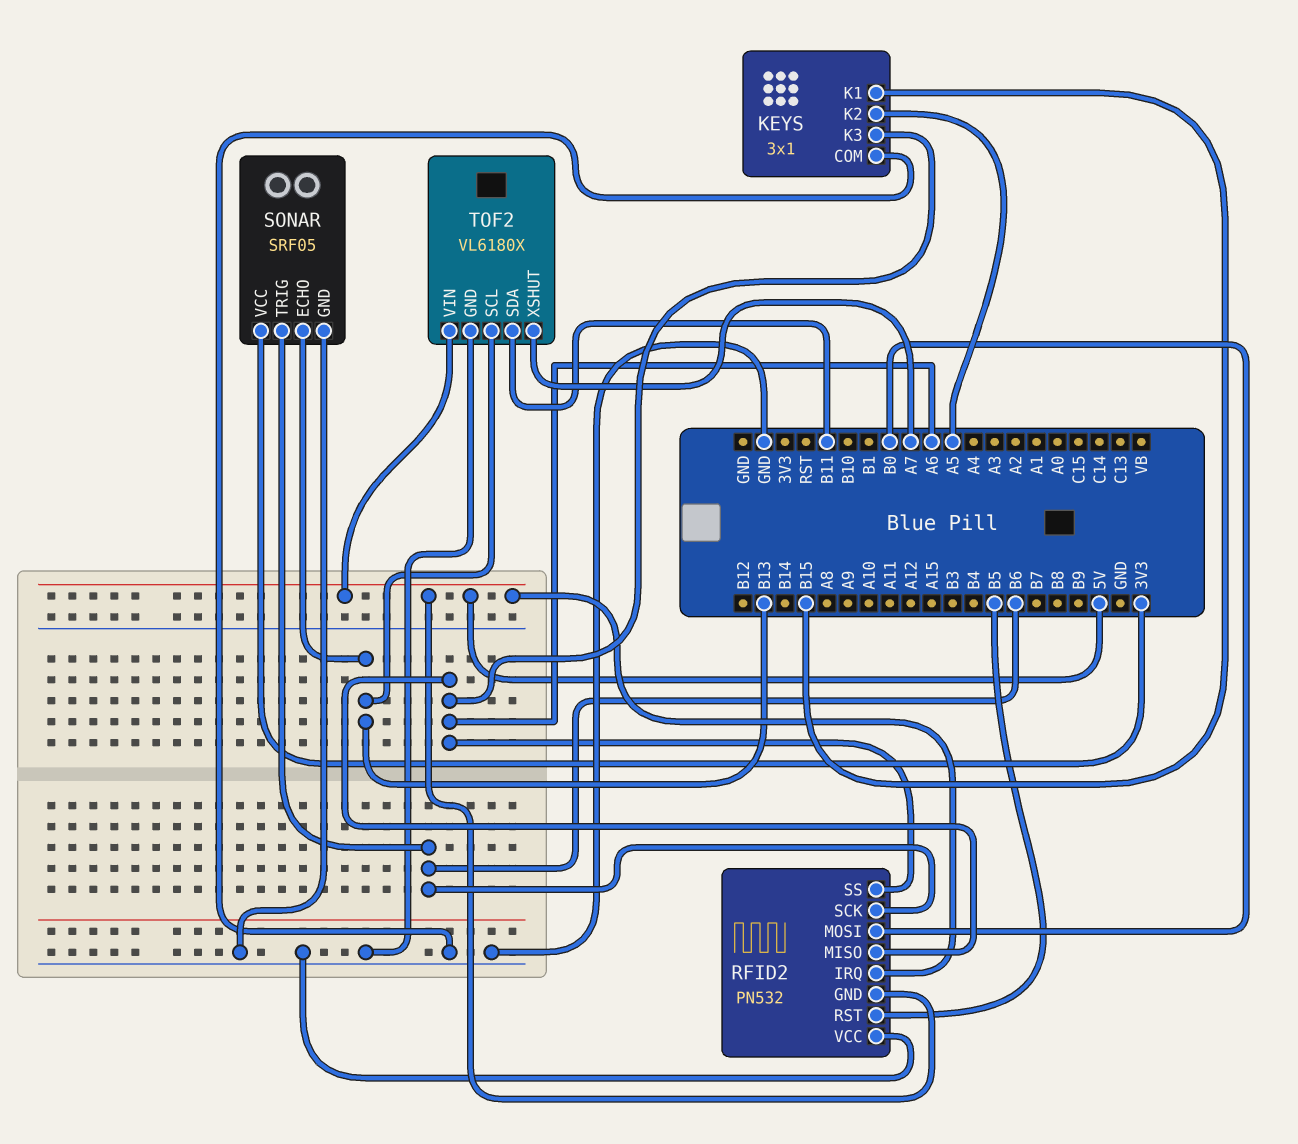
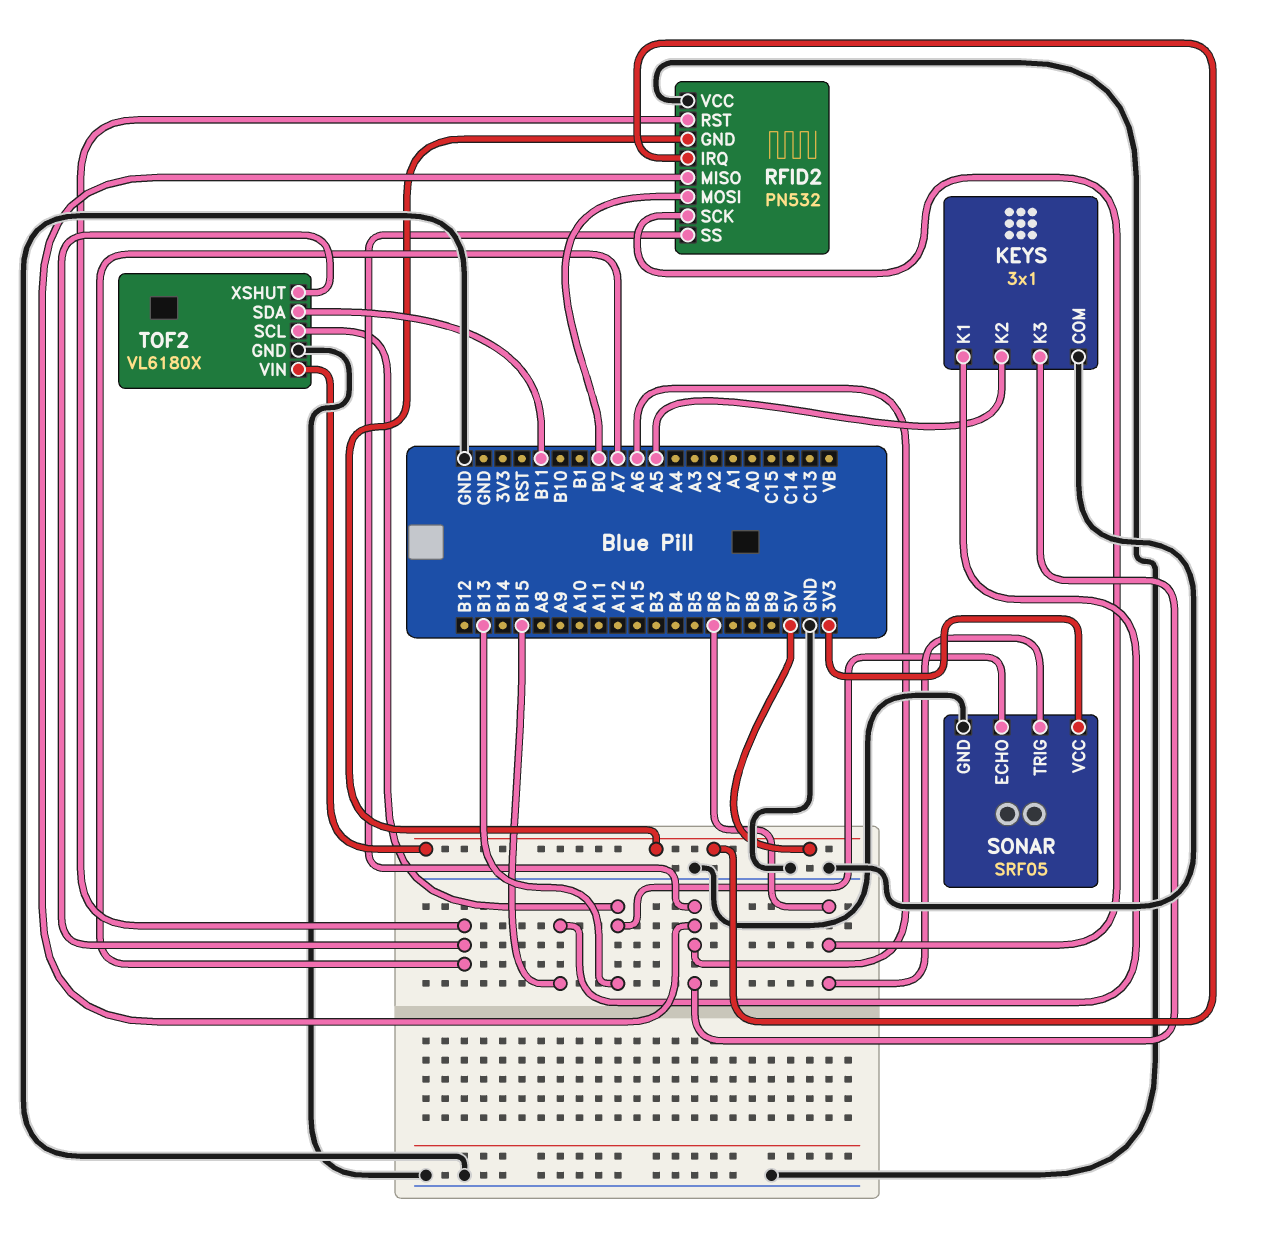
RFID2 pin RST: B5 -> A7

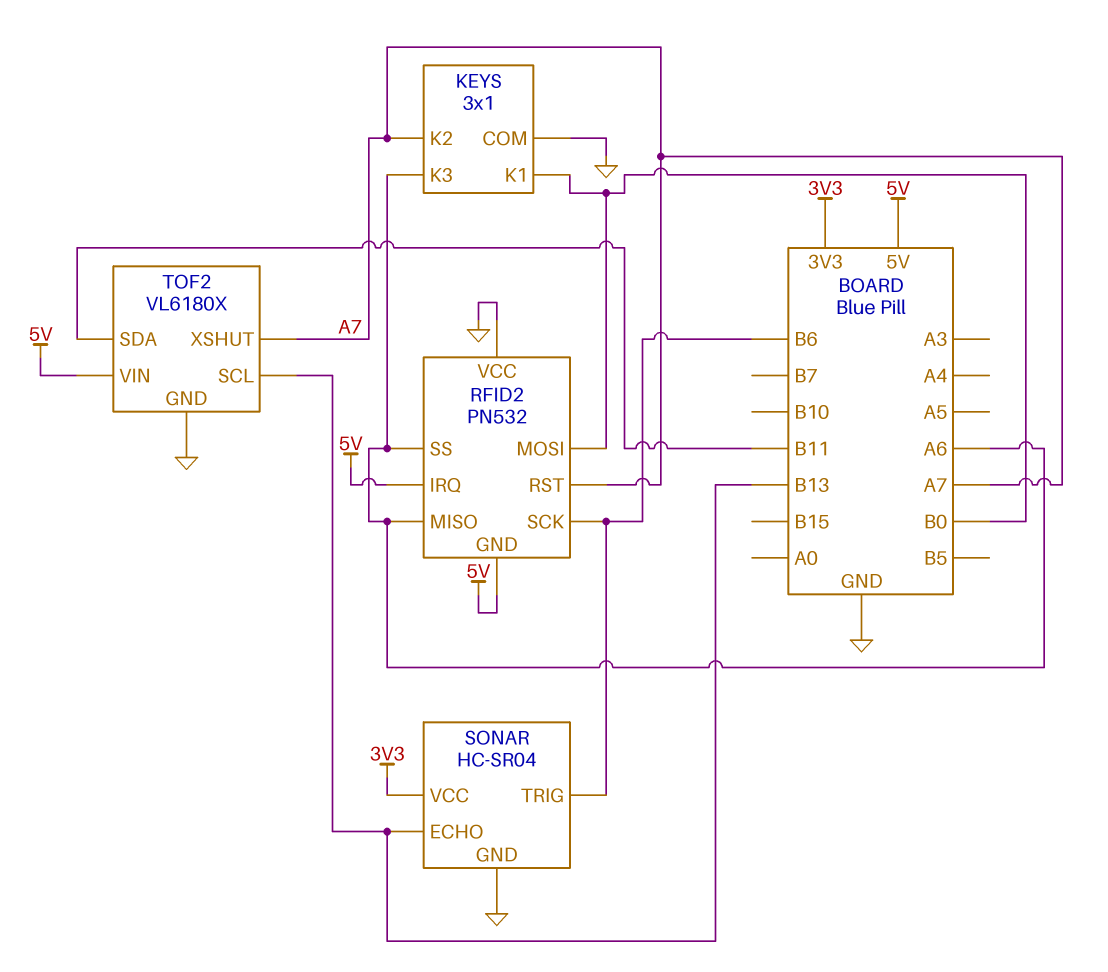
KEYS pin K1: B15 -> B0
KEYS pin K2: A5 -> A7
SONAR: SRF05 -> HC-SR04

